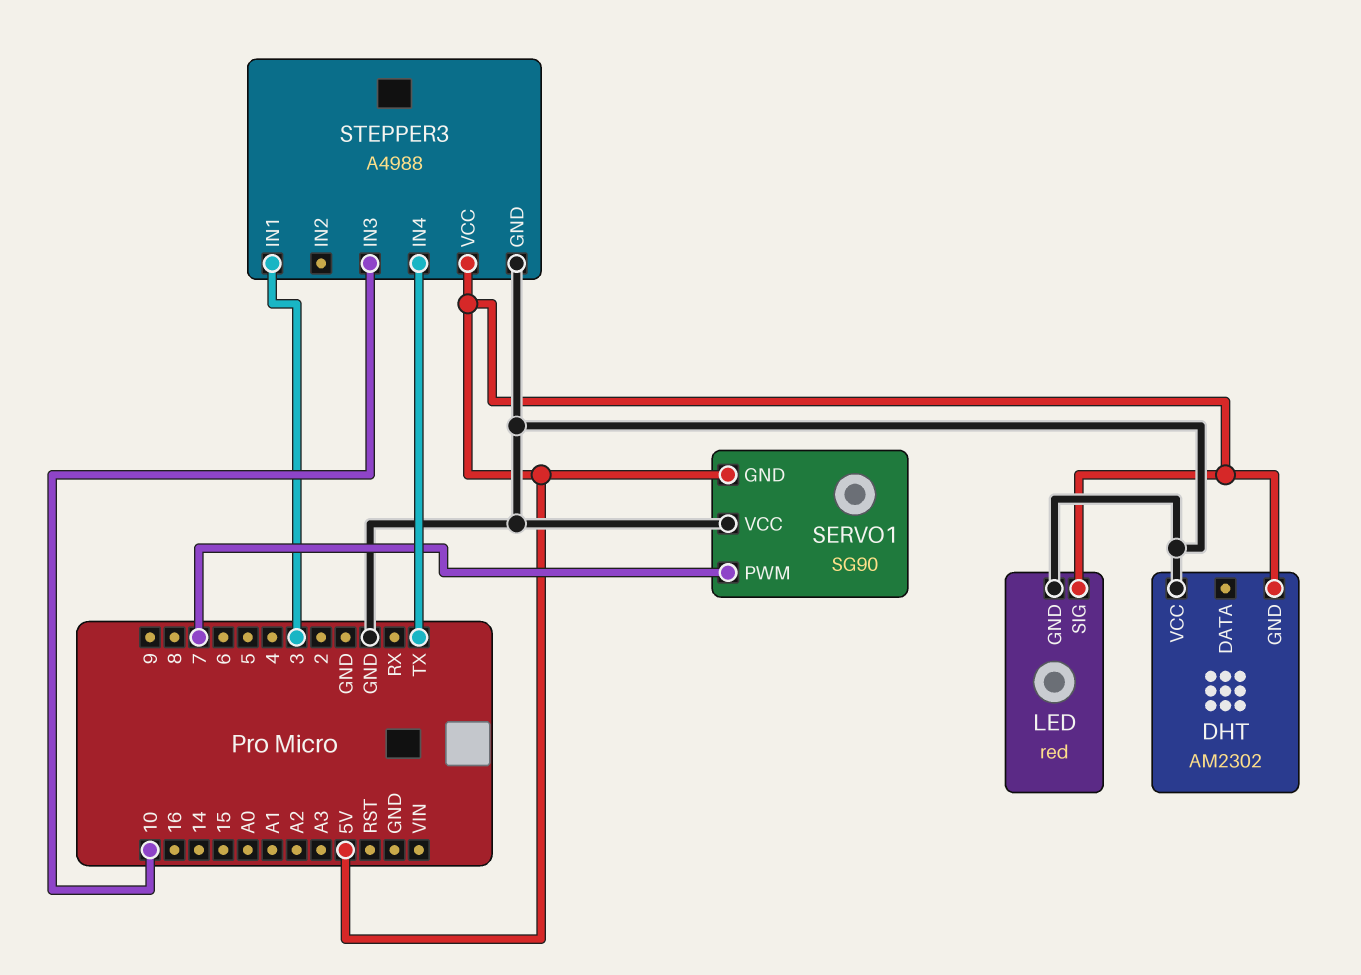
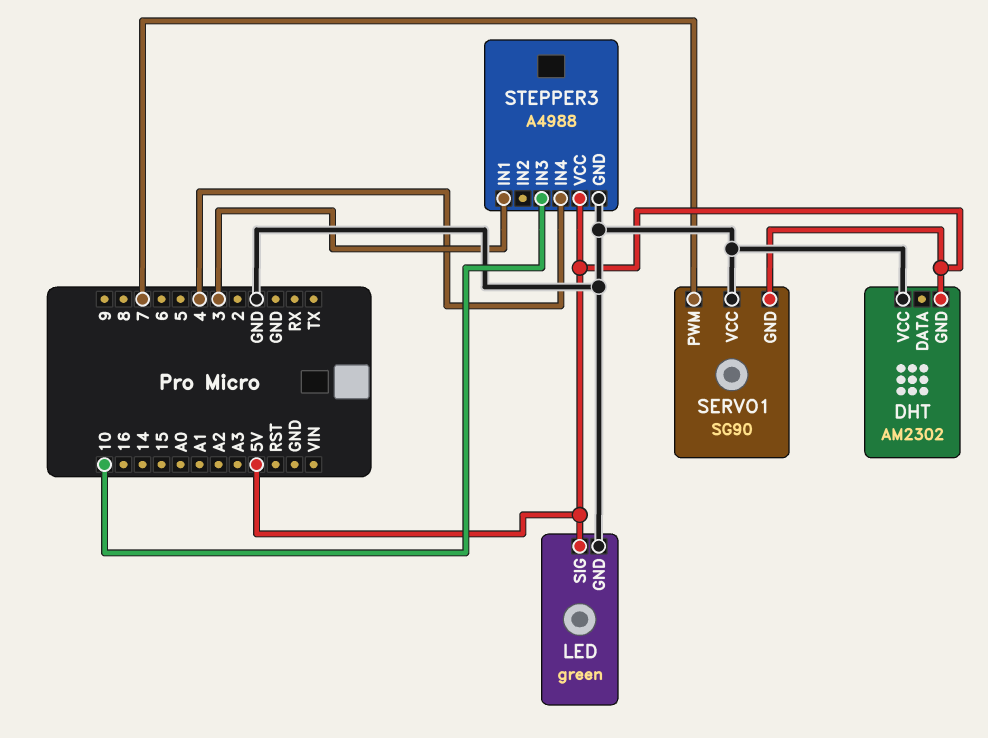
LED: red -> green
STEPPER3 pin IN4: TX -> 4

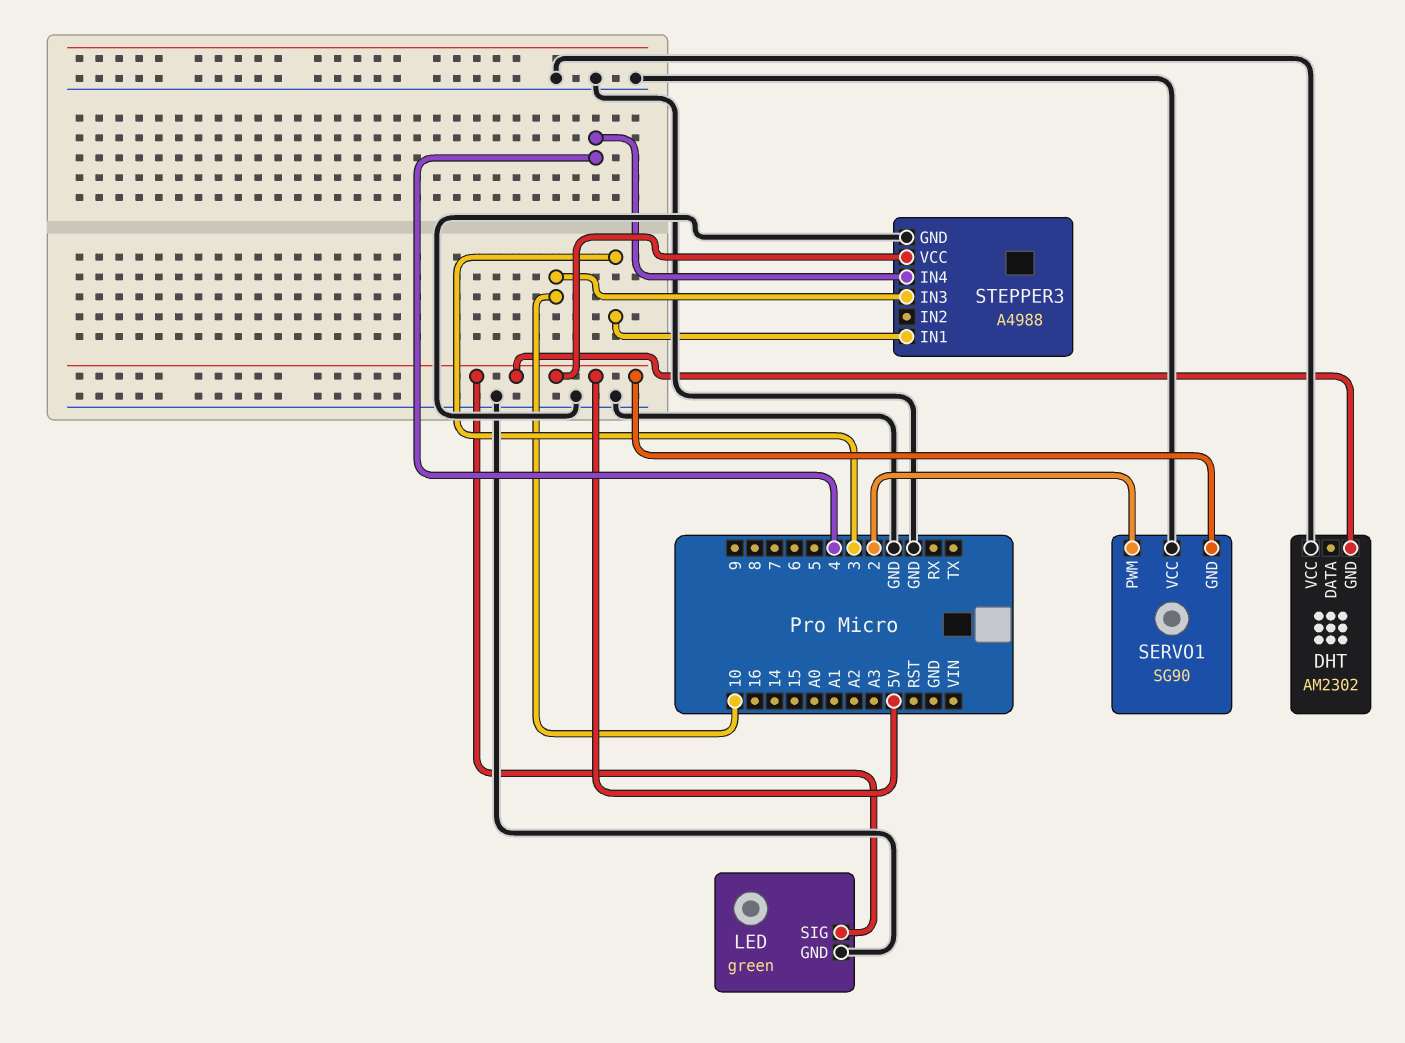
SERVO1 pin PWM: 7 -> 2

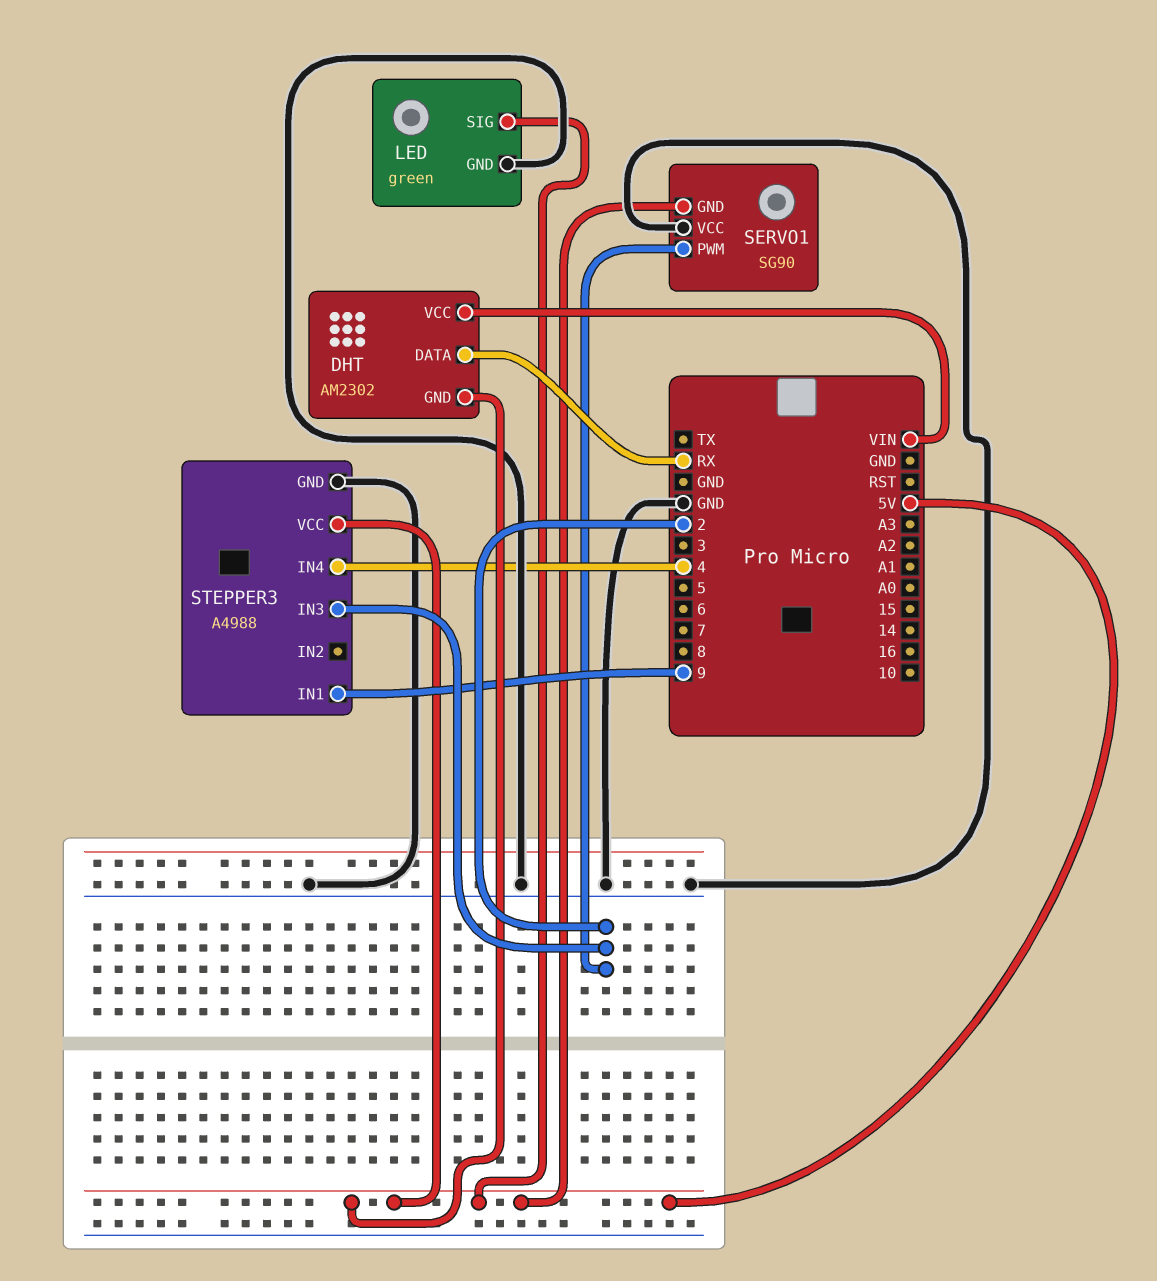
DHT pin DATA: none -> RX
DHT pin VCC: GND -> VIN
STEPPER3 pin IN1: 3 -> 9
STEPPER3 pin IN3: 10 -> 2

